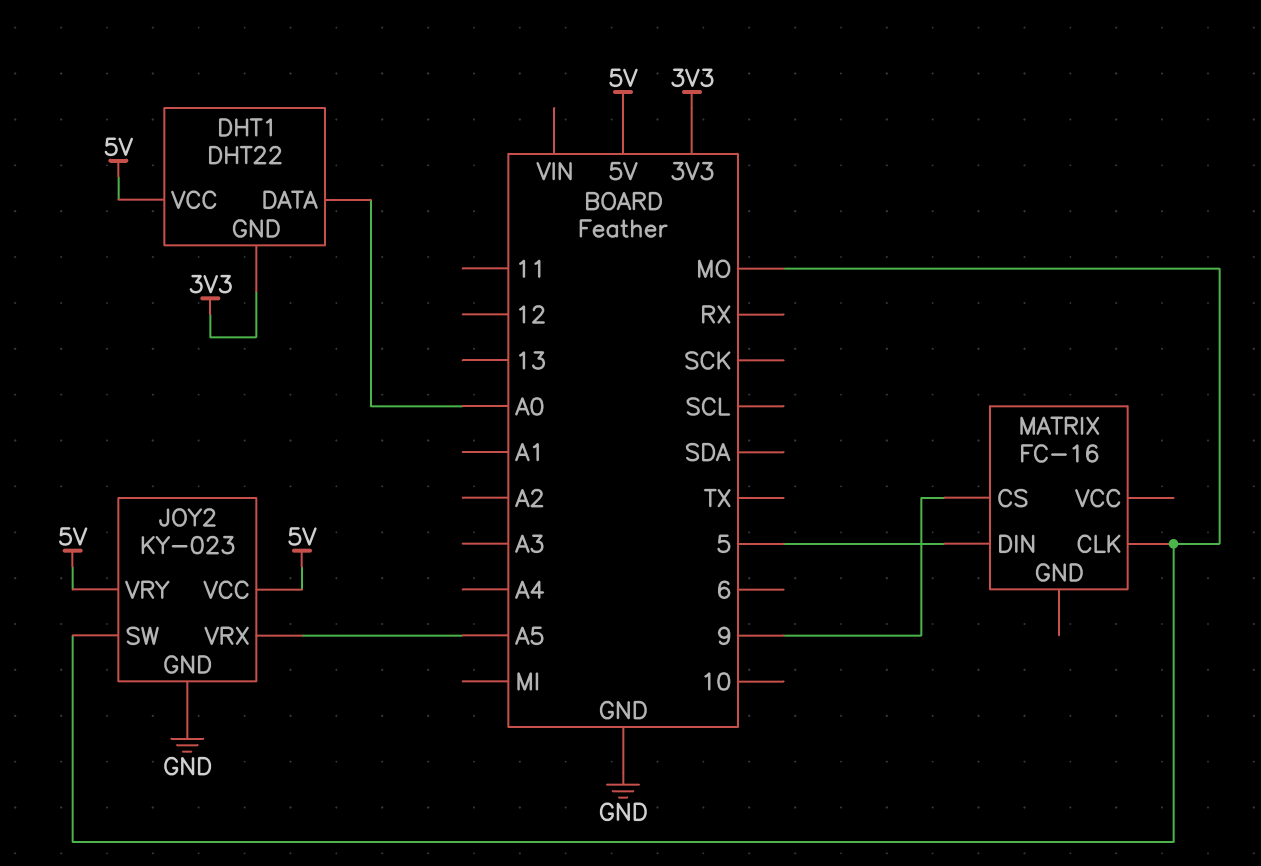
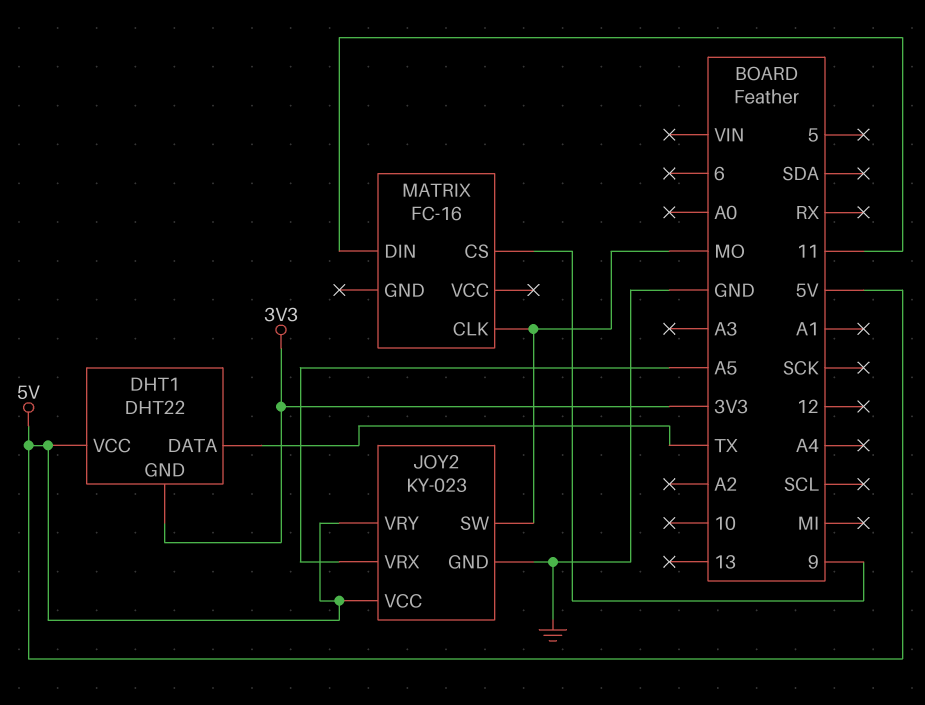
DHT1 pin DATA: A0 -> TX
MATRIX pin DIN: 5 -> 11

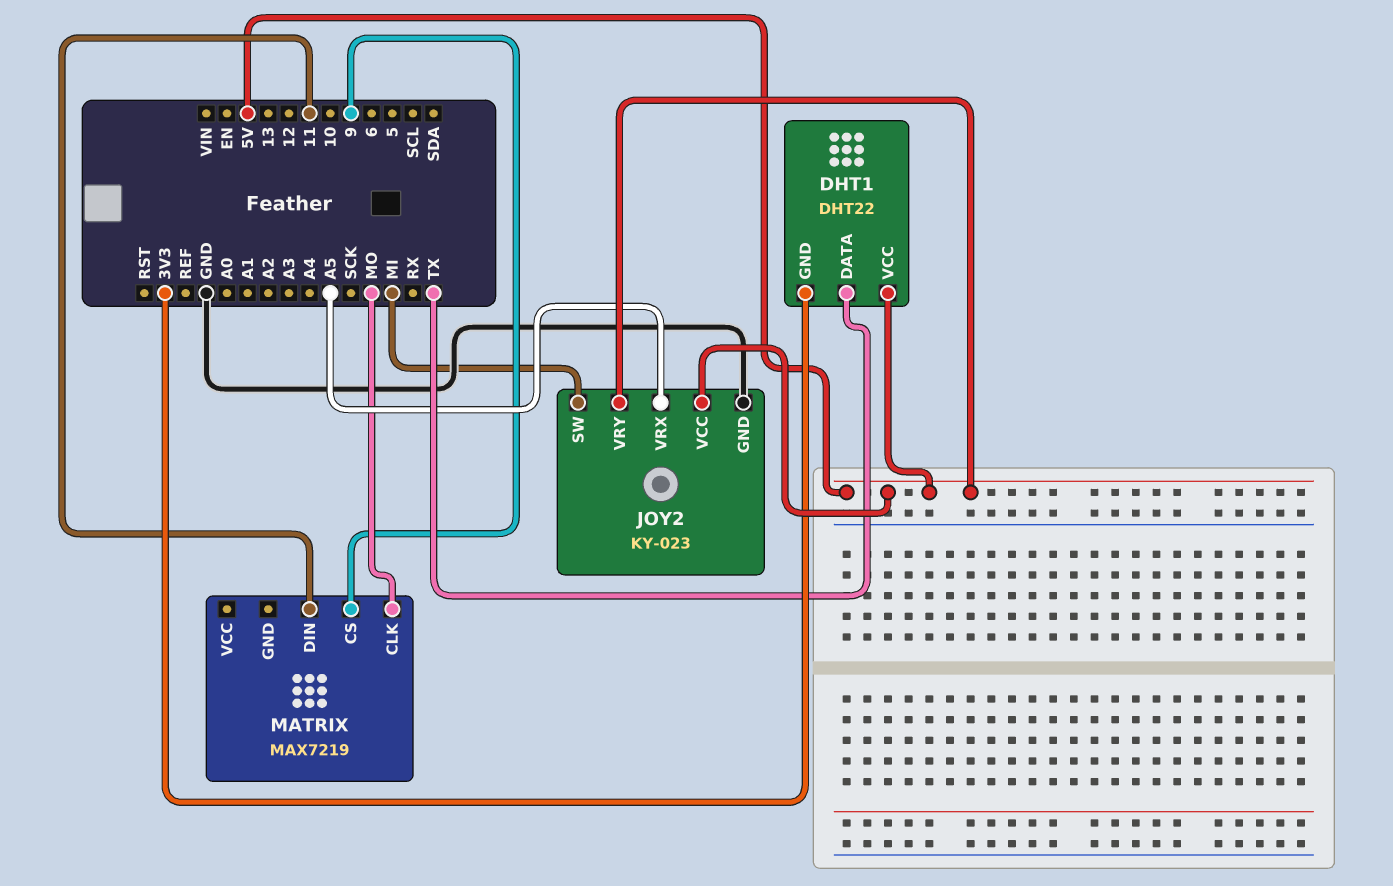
JOY2 pin SW: MO -> MI
MATRIX: FC-16 -> MAX7219

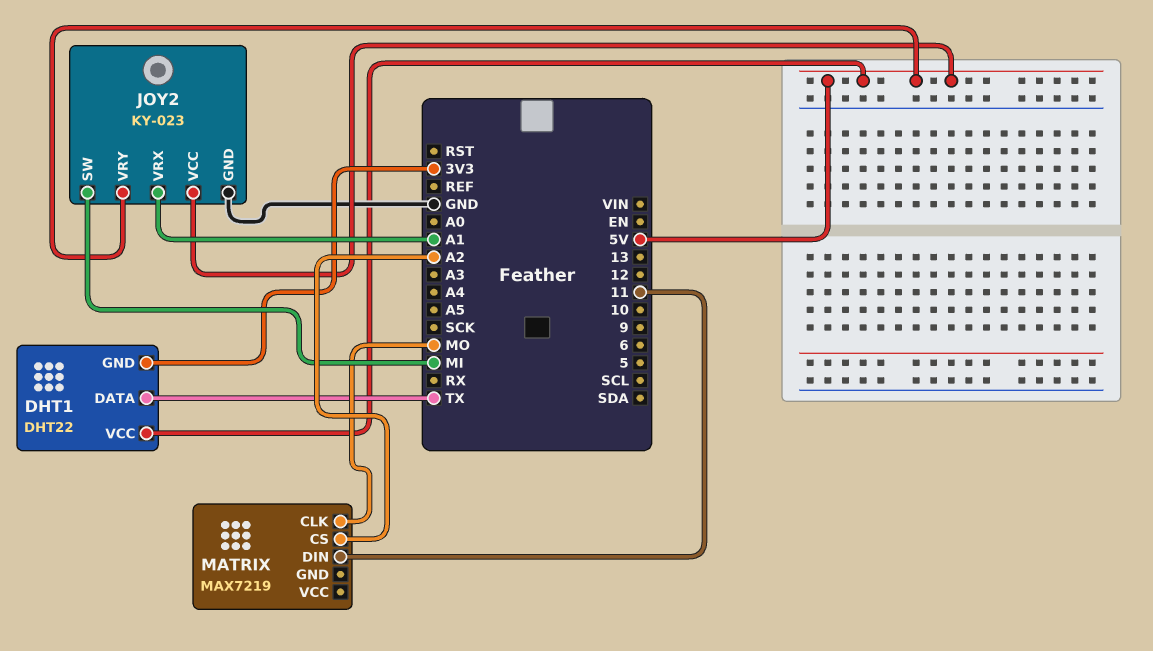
JOY2 pin VRX: A5 -> A1
MATRIX pin CS: 9 -> A2

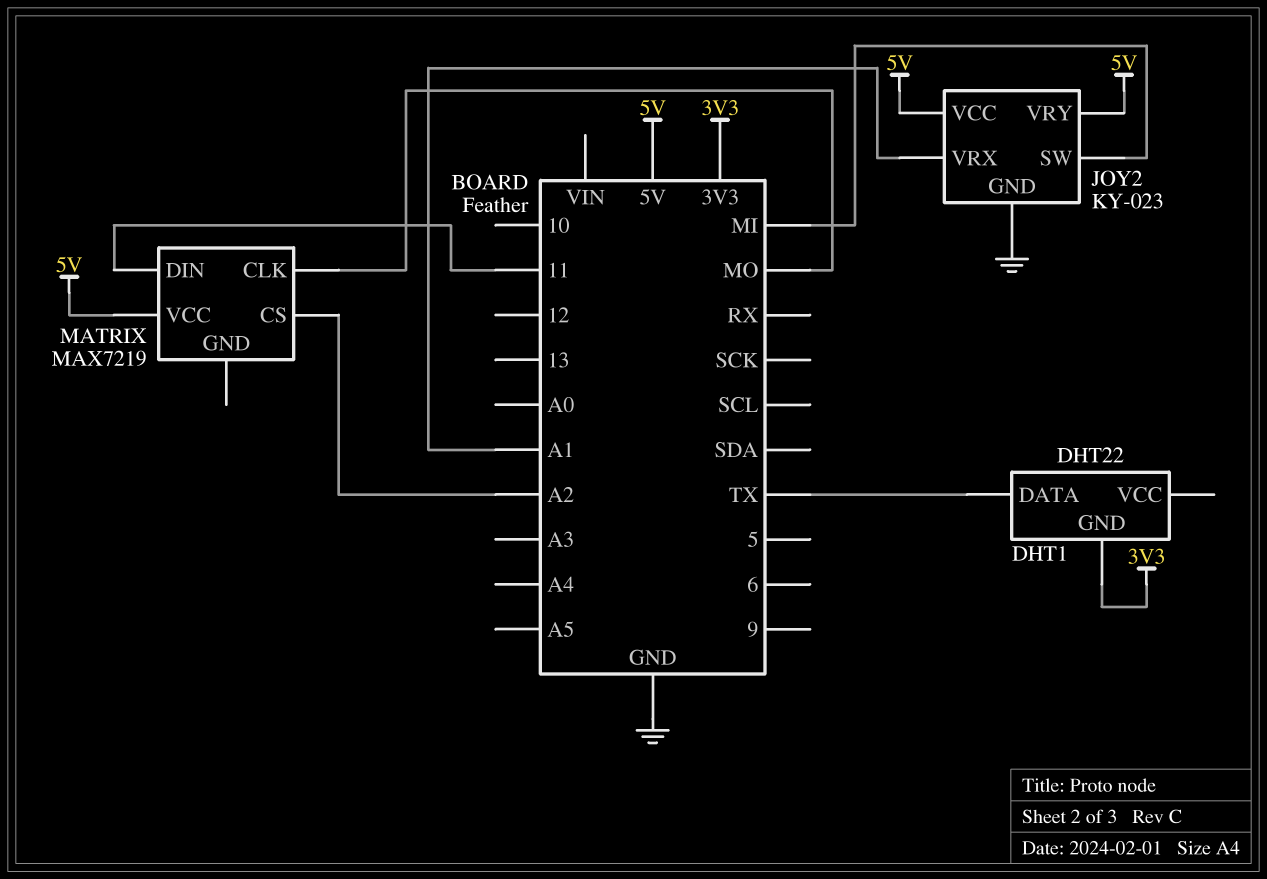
DHT1 pin VCC: 5V -> none
MATRIX pin VCC: none -> 5V

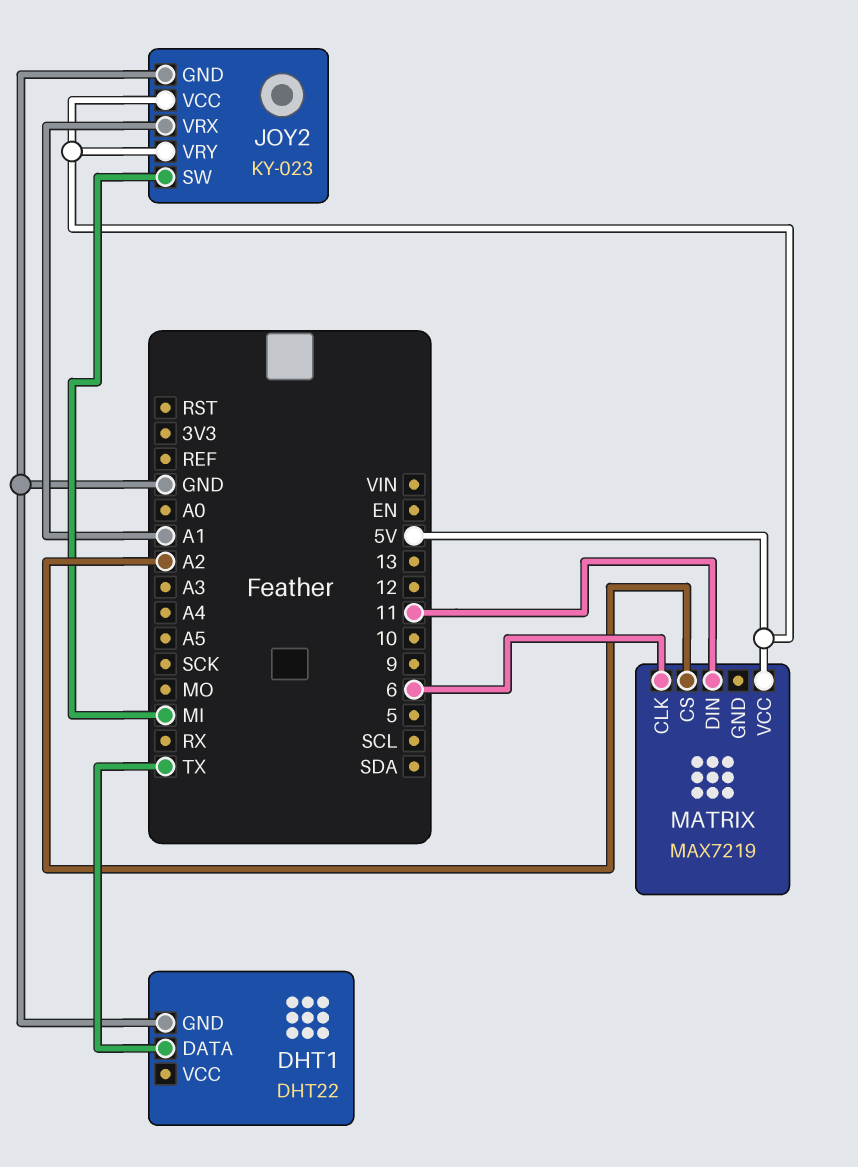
DHT1 pin GND: 3V3 -> GND
MATRIX pin CLK: MO -> 6

